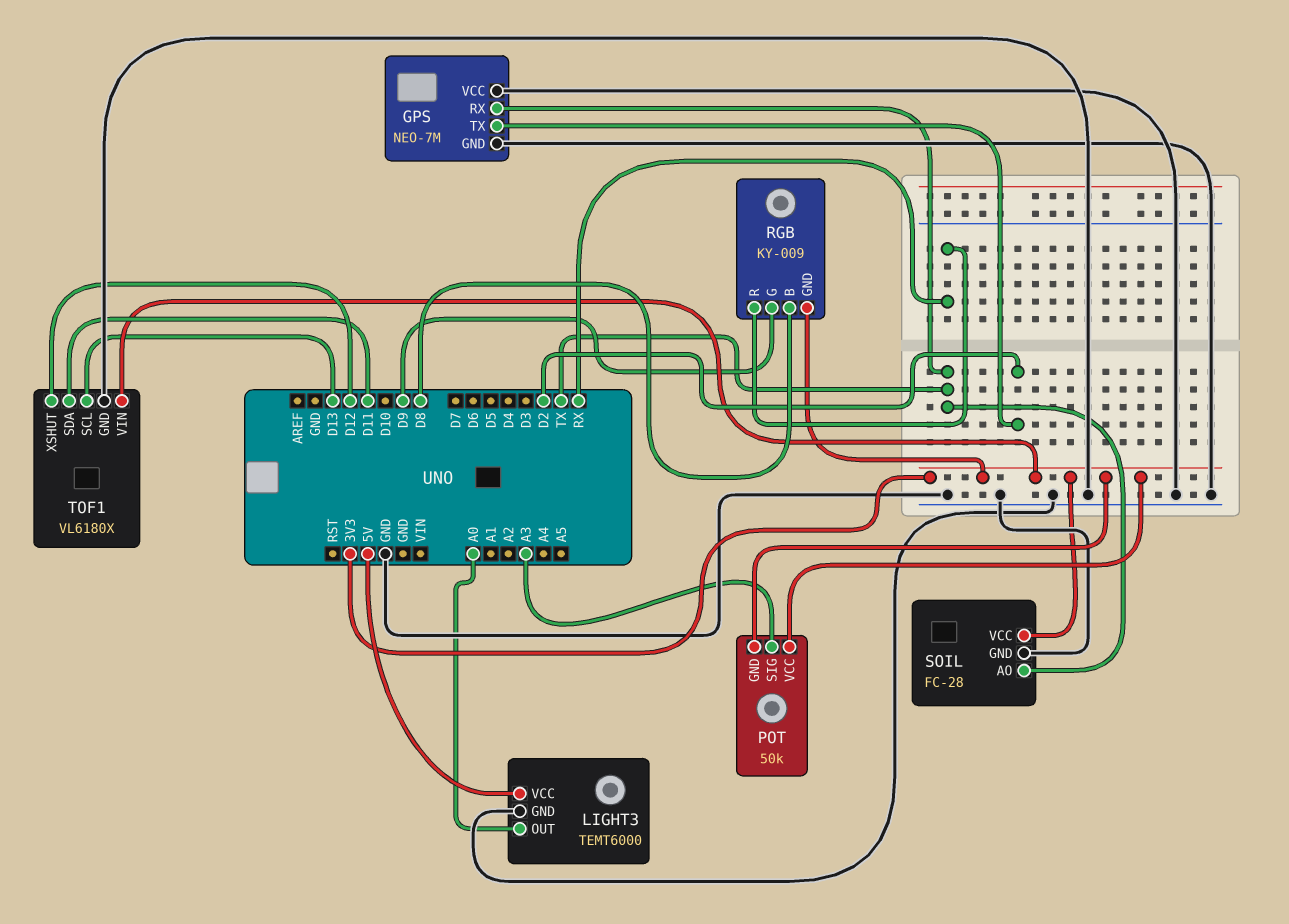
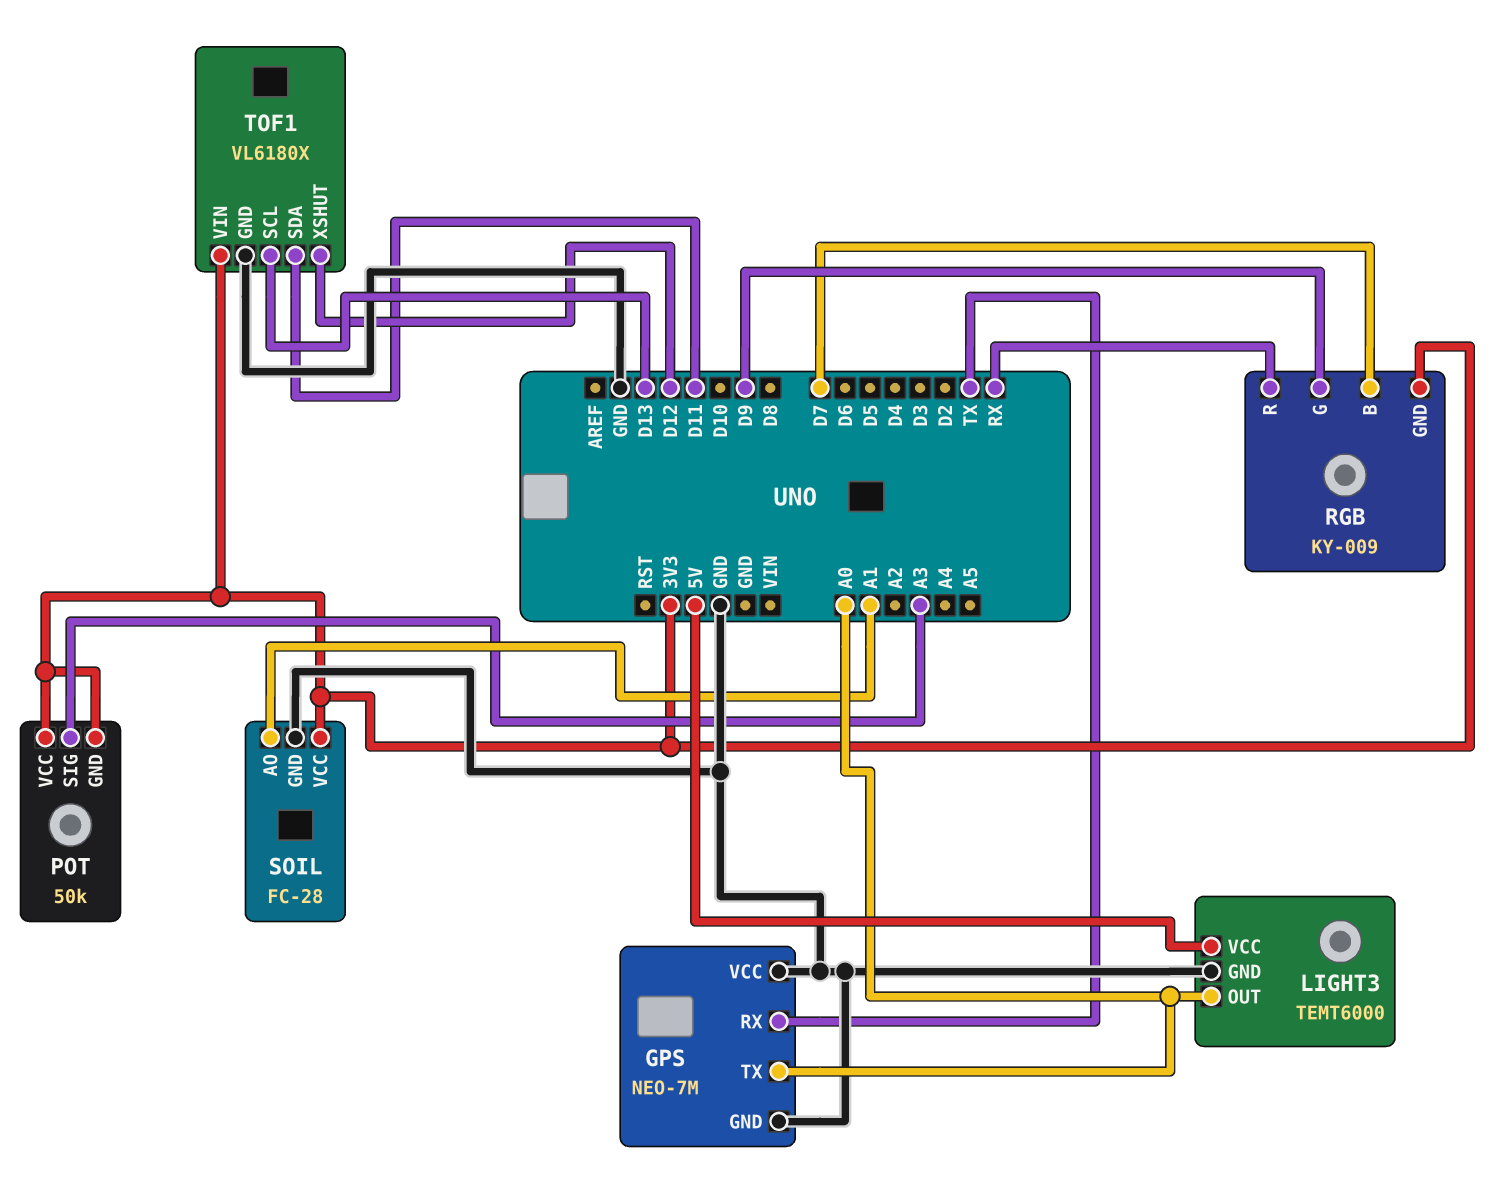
GPS pin TX: D2 -> A0
RGB pin B: D8 -> D7
SOIL pin AO: TX -> A1

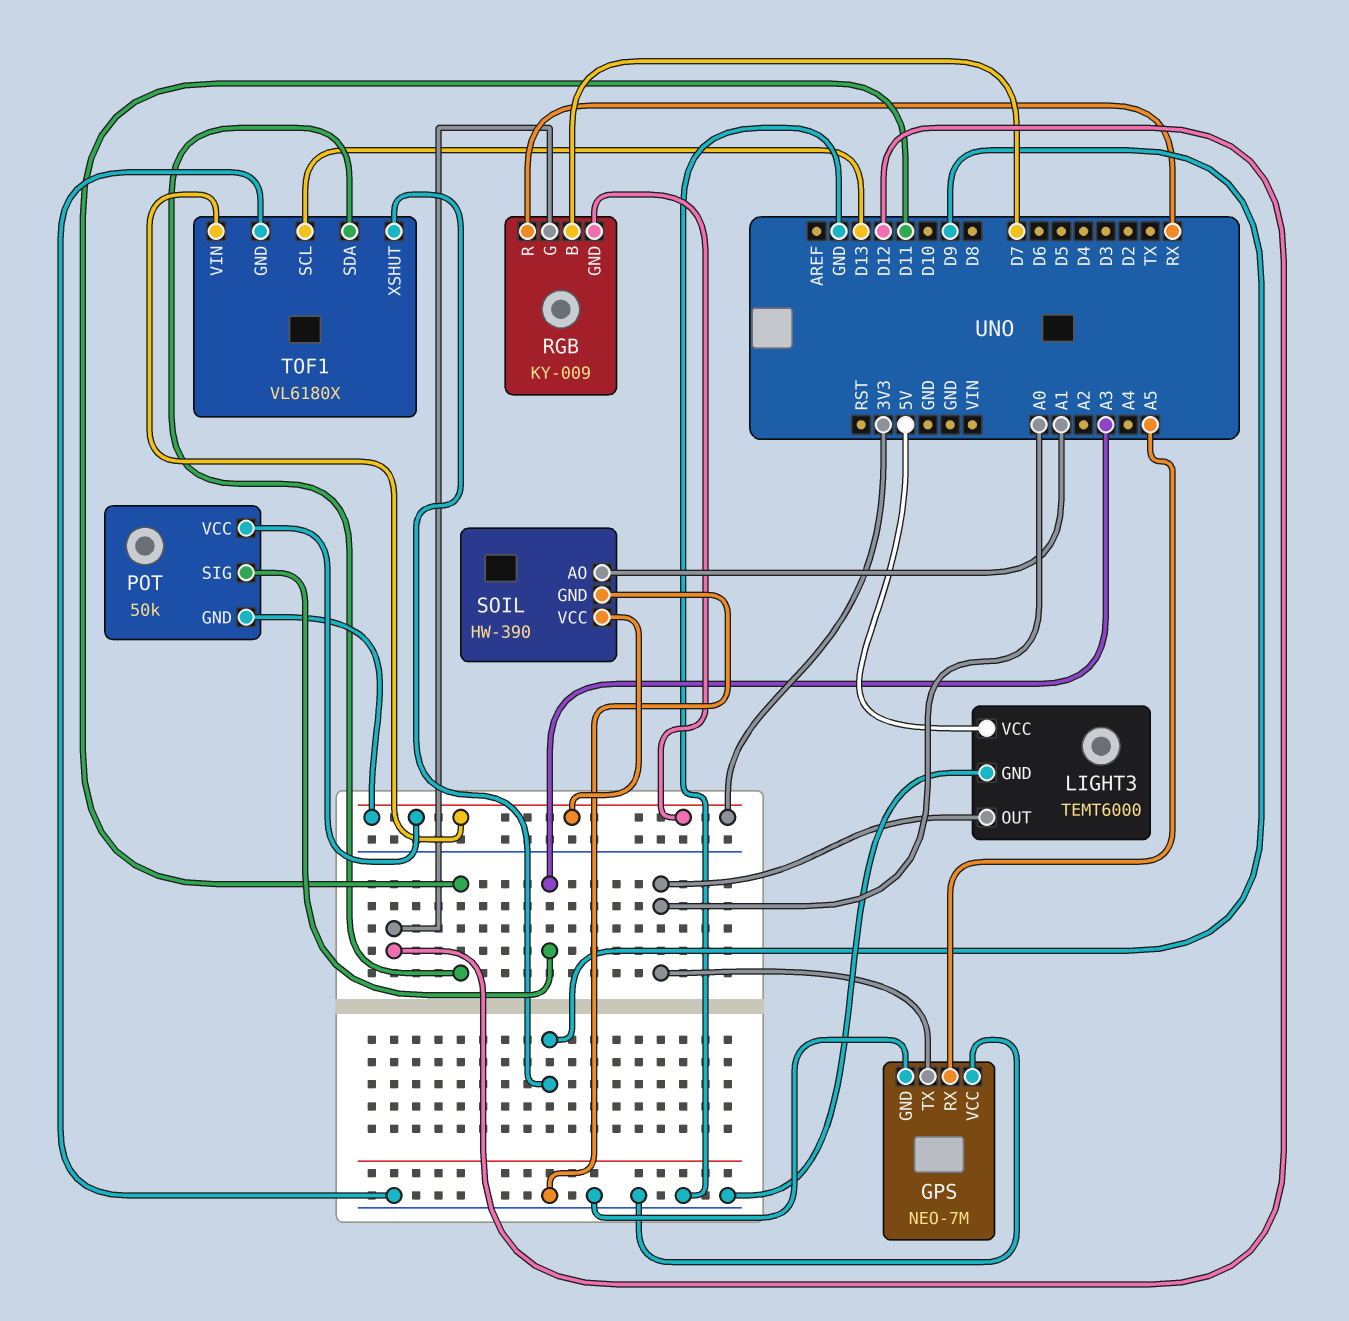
GPS pin RX: TX -> A5
RGB pin G: D9 -> D12
SOIL: FC-28 -> HW-390
TOF1 pin XSHUT: D12 -> D9

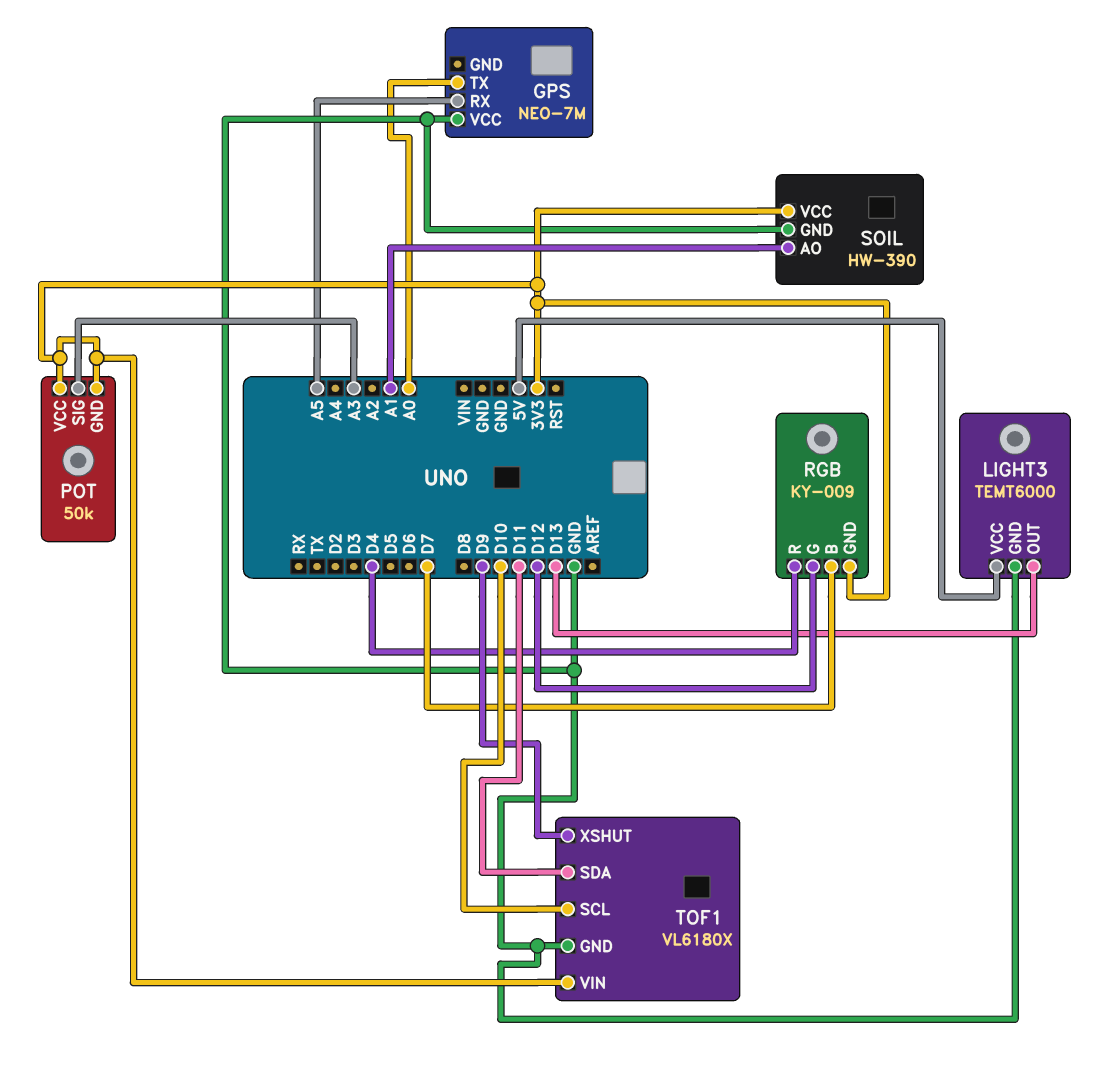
GPS pin GND: GND -> none
LIGHT3 pin OUT: A0 -> D13
RGB pin R: RX -> D4
TOF1 pin SCL: D13 -> D10

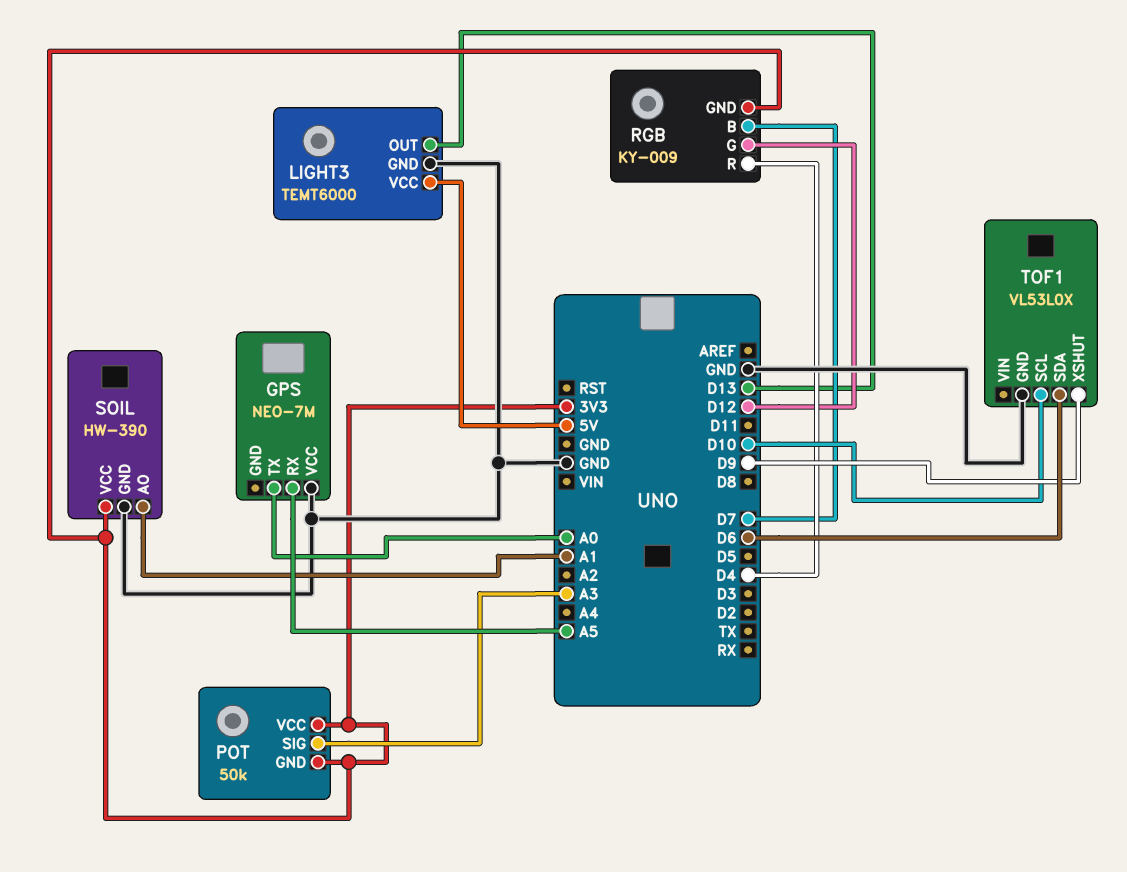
TOF1: VL6180X -> VL53L0X
TOF1 pin SDA: D11 -> D6
TOF1 pin VIN: 3V3 -> none

